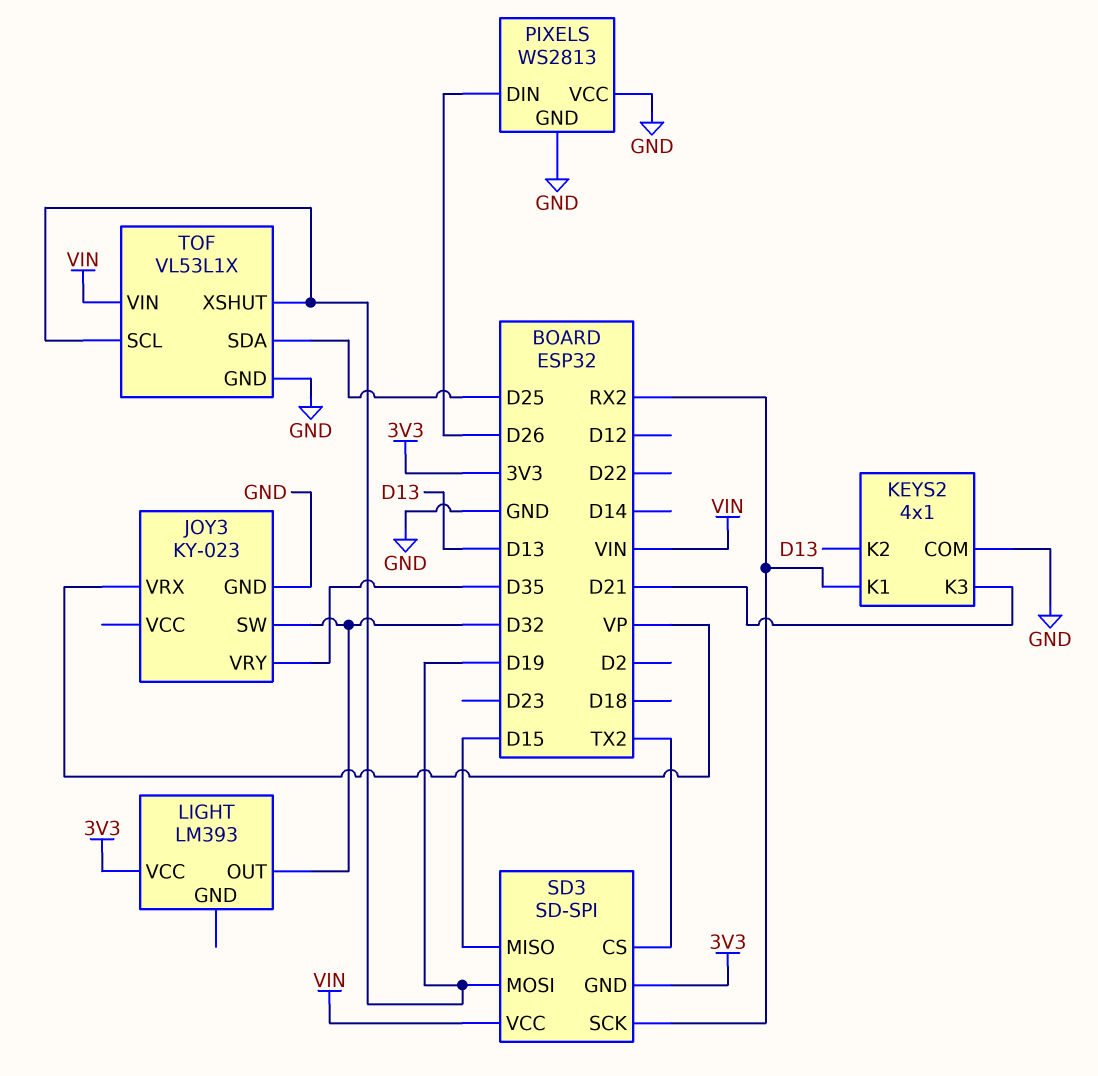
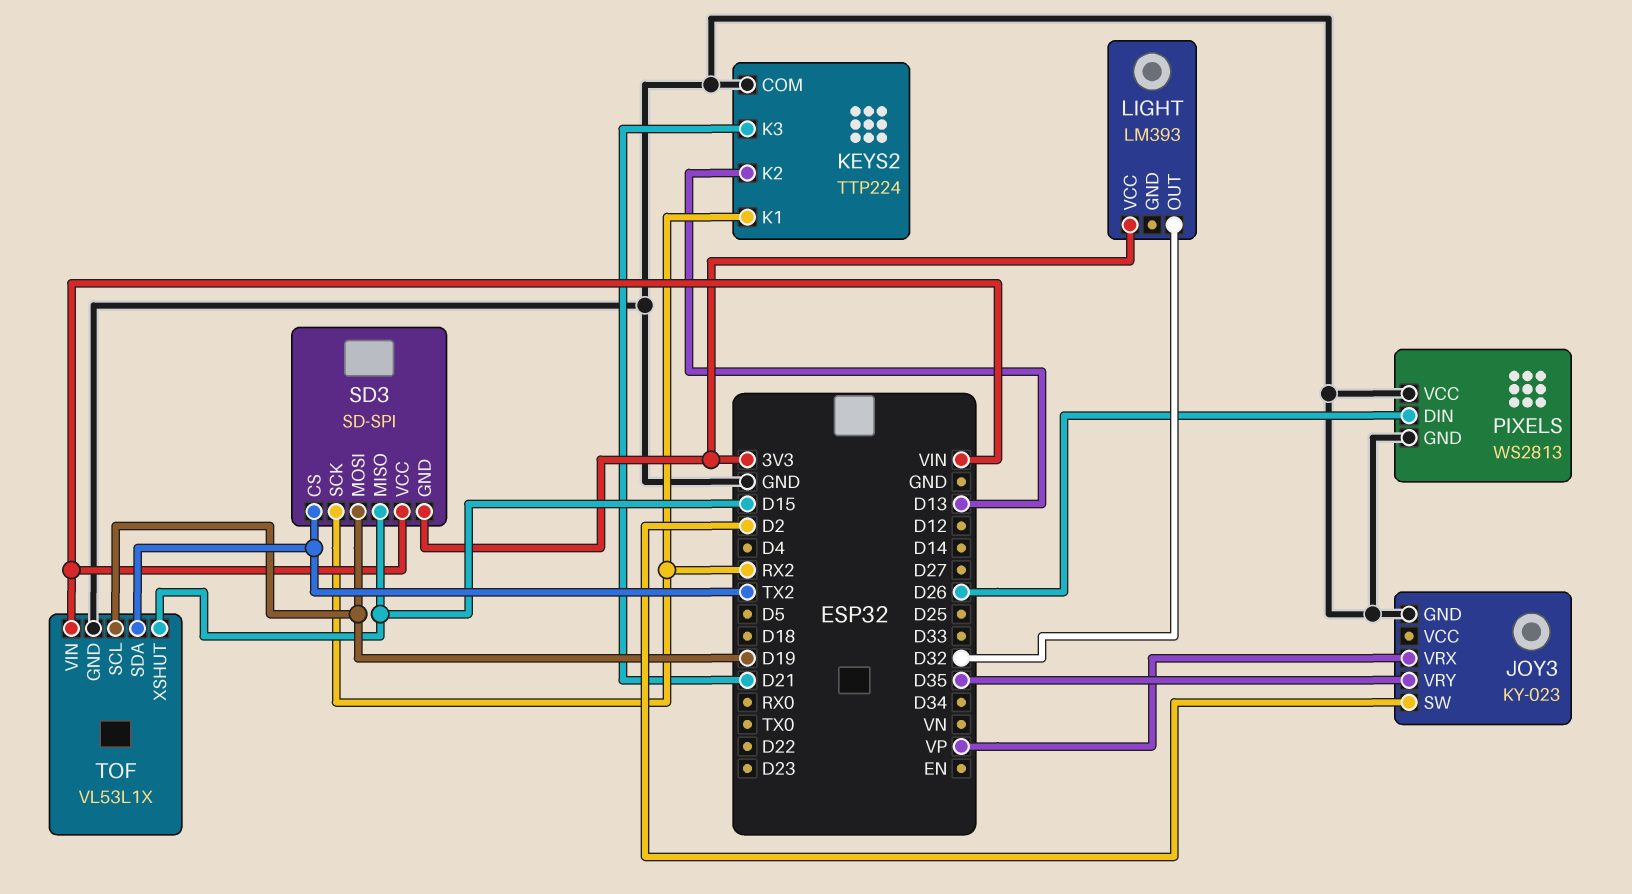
JOY3 pin SW: D32 -> D2
KEYS2: 4x1 -> TTP224
TOF pin SDA: D25 -> TX2
TOF pin XSHUT: D19 -> D15

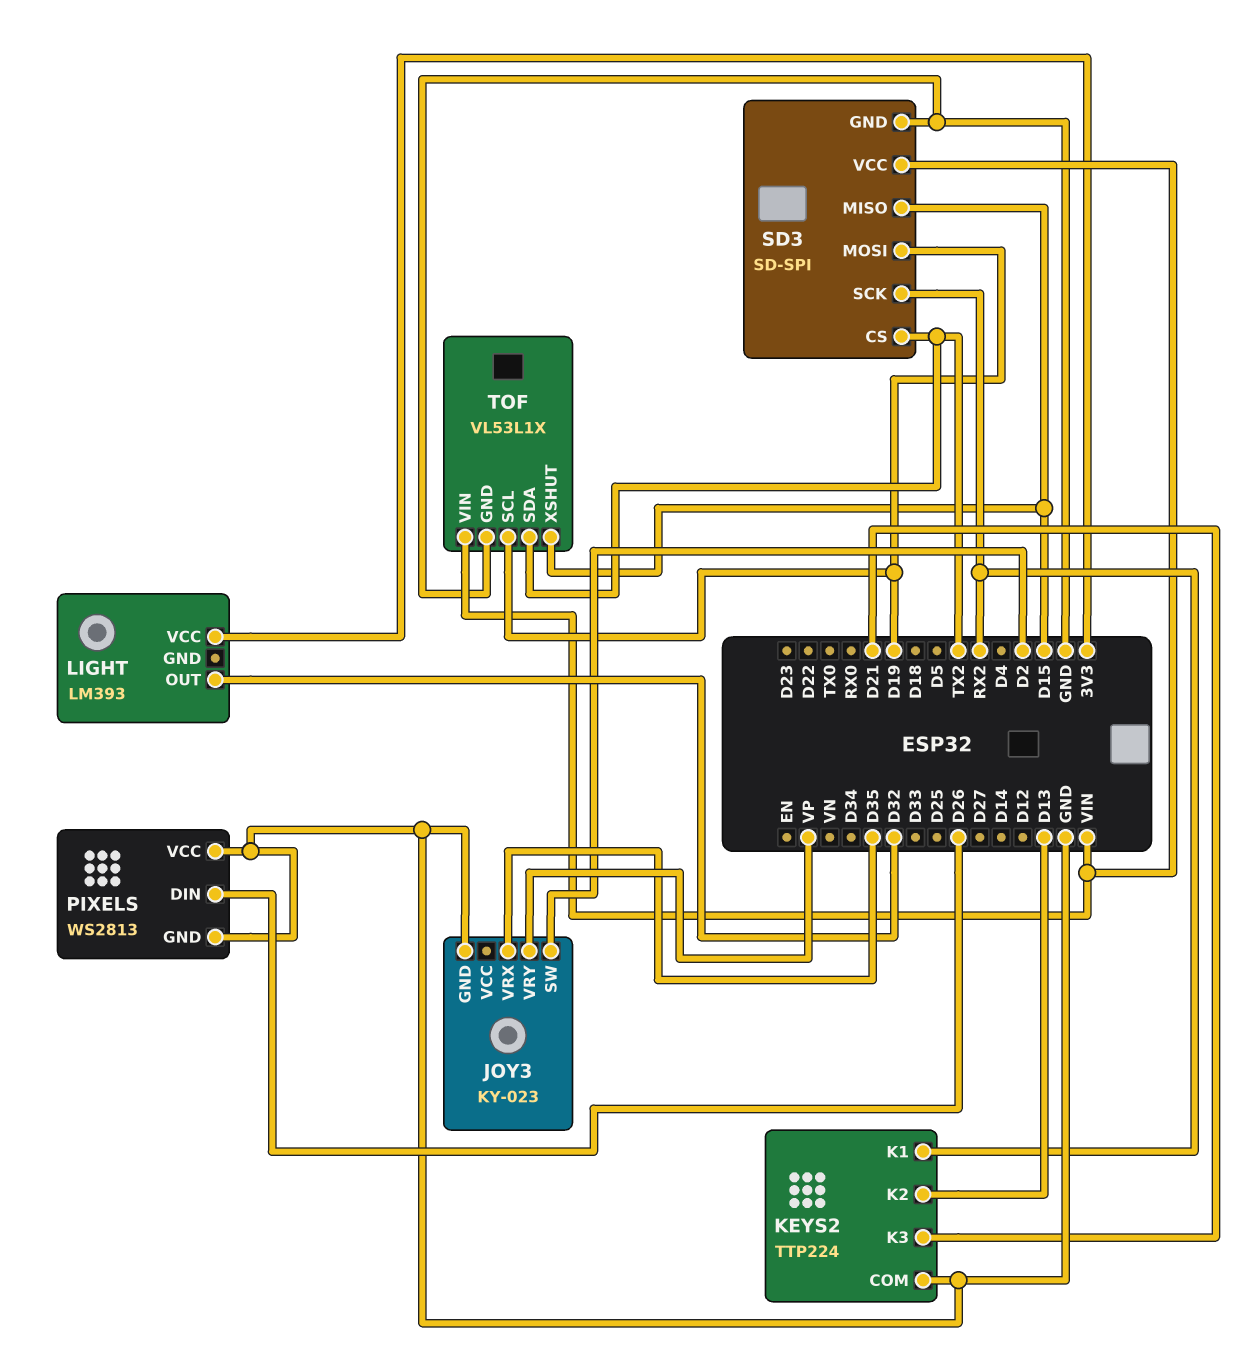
JOY3 pin VRX: VP -> D35
JOY3 pin VRY: D35 -> VP
SD3 pin GND: 3V3 -> GND

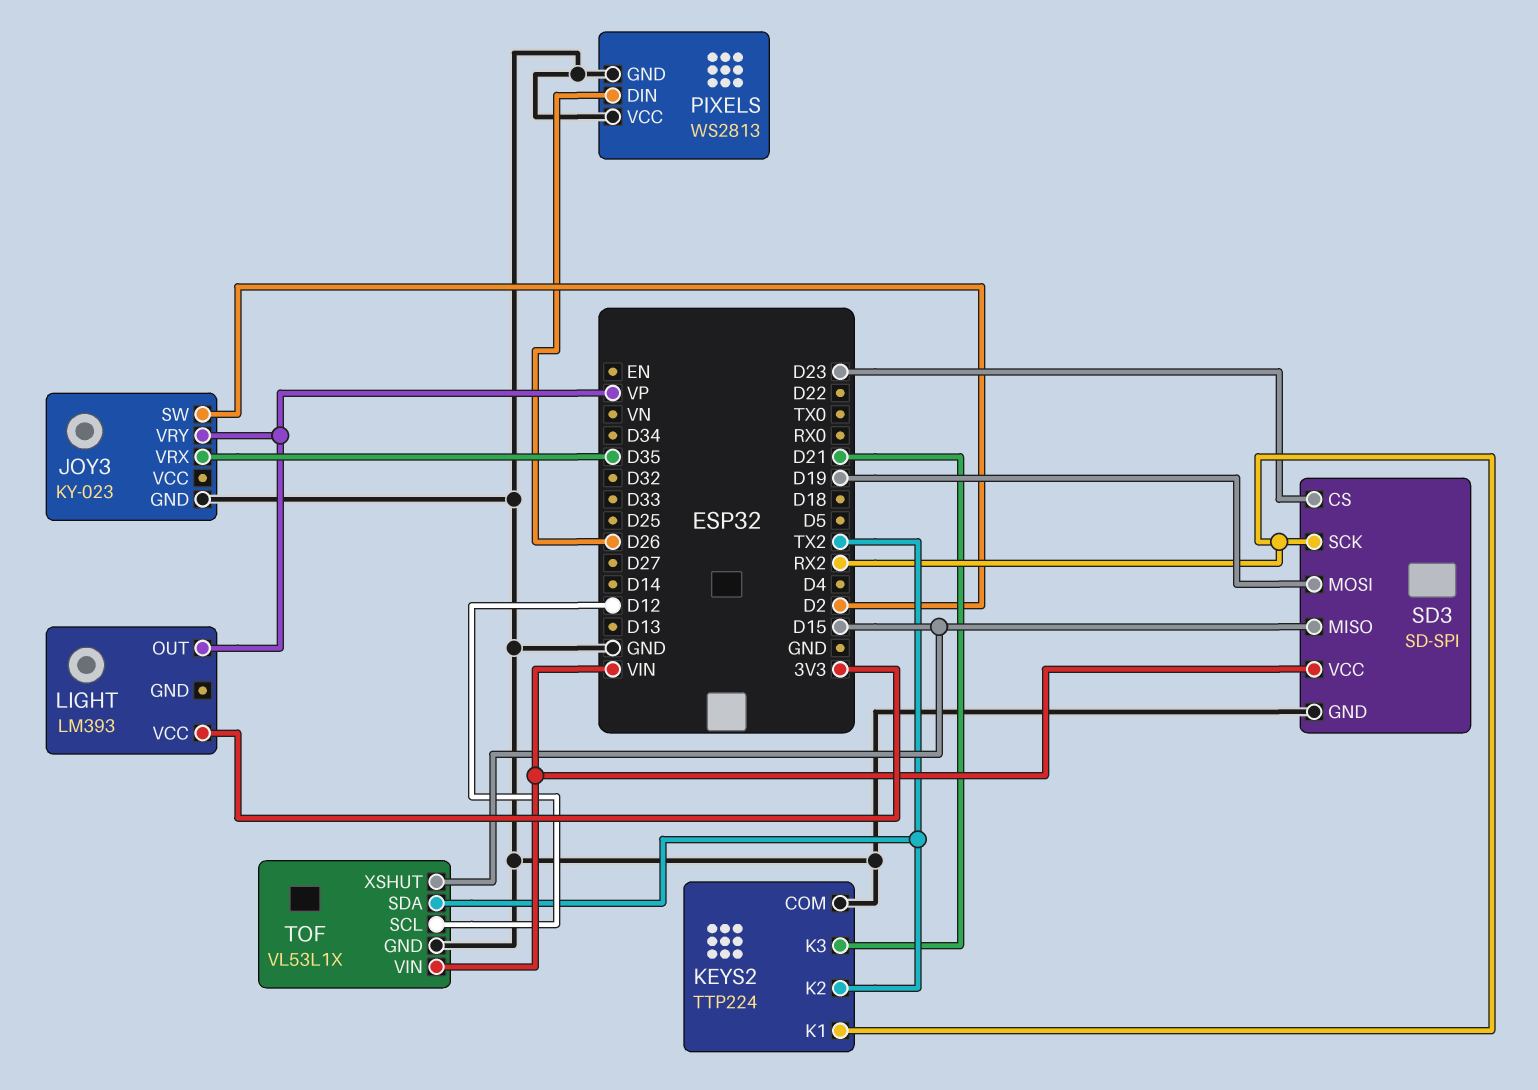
KEYS2 pin K2: D13 -> TX2
LIGHT pin OUT: D32 -> VP
SD3 pin CS: TX2 -> D23
TOF pin SCL: D19 -> D12

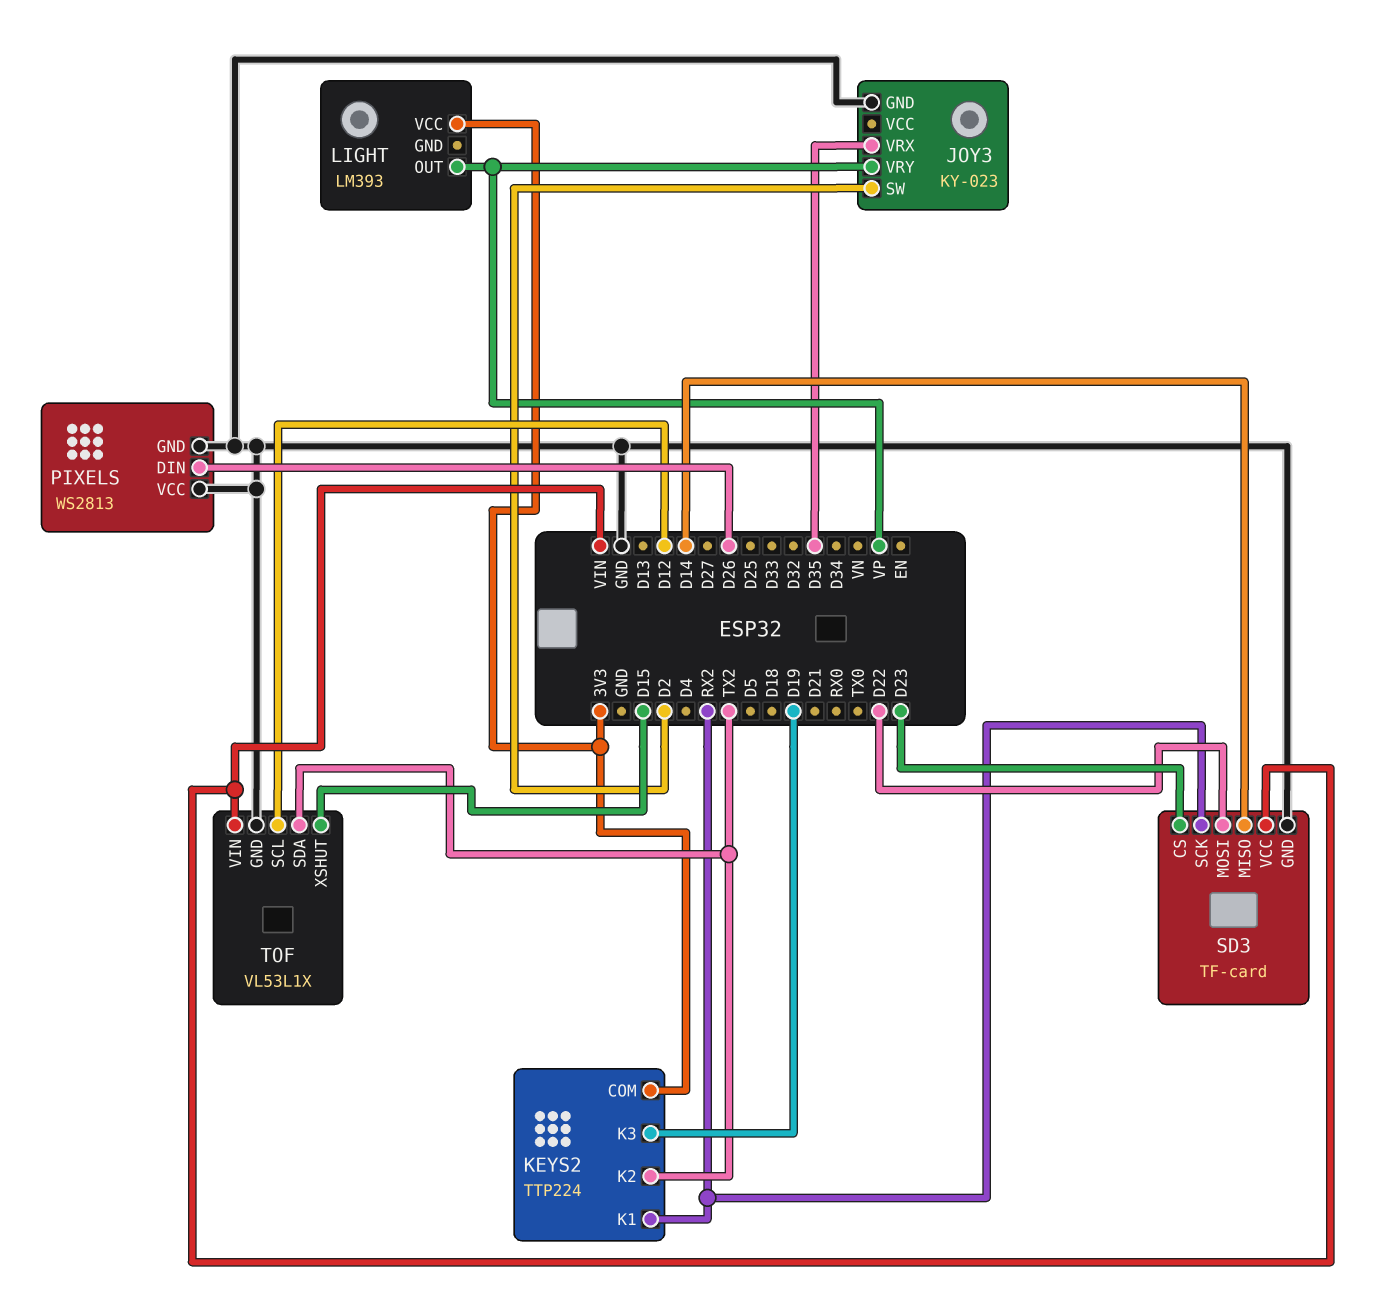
KEYS2 pin COM: GND -> 3V3
KEYS2 pin K3: D21 -> D19
SD3: SD-SPI -> TF-card
SD3 pin MISO: D15 -> D14
SD3 pin MOSI: D19 -> D22

